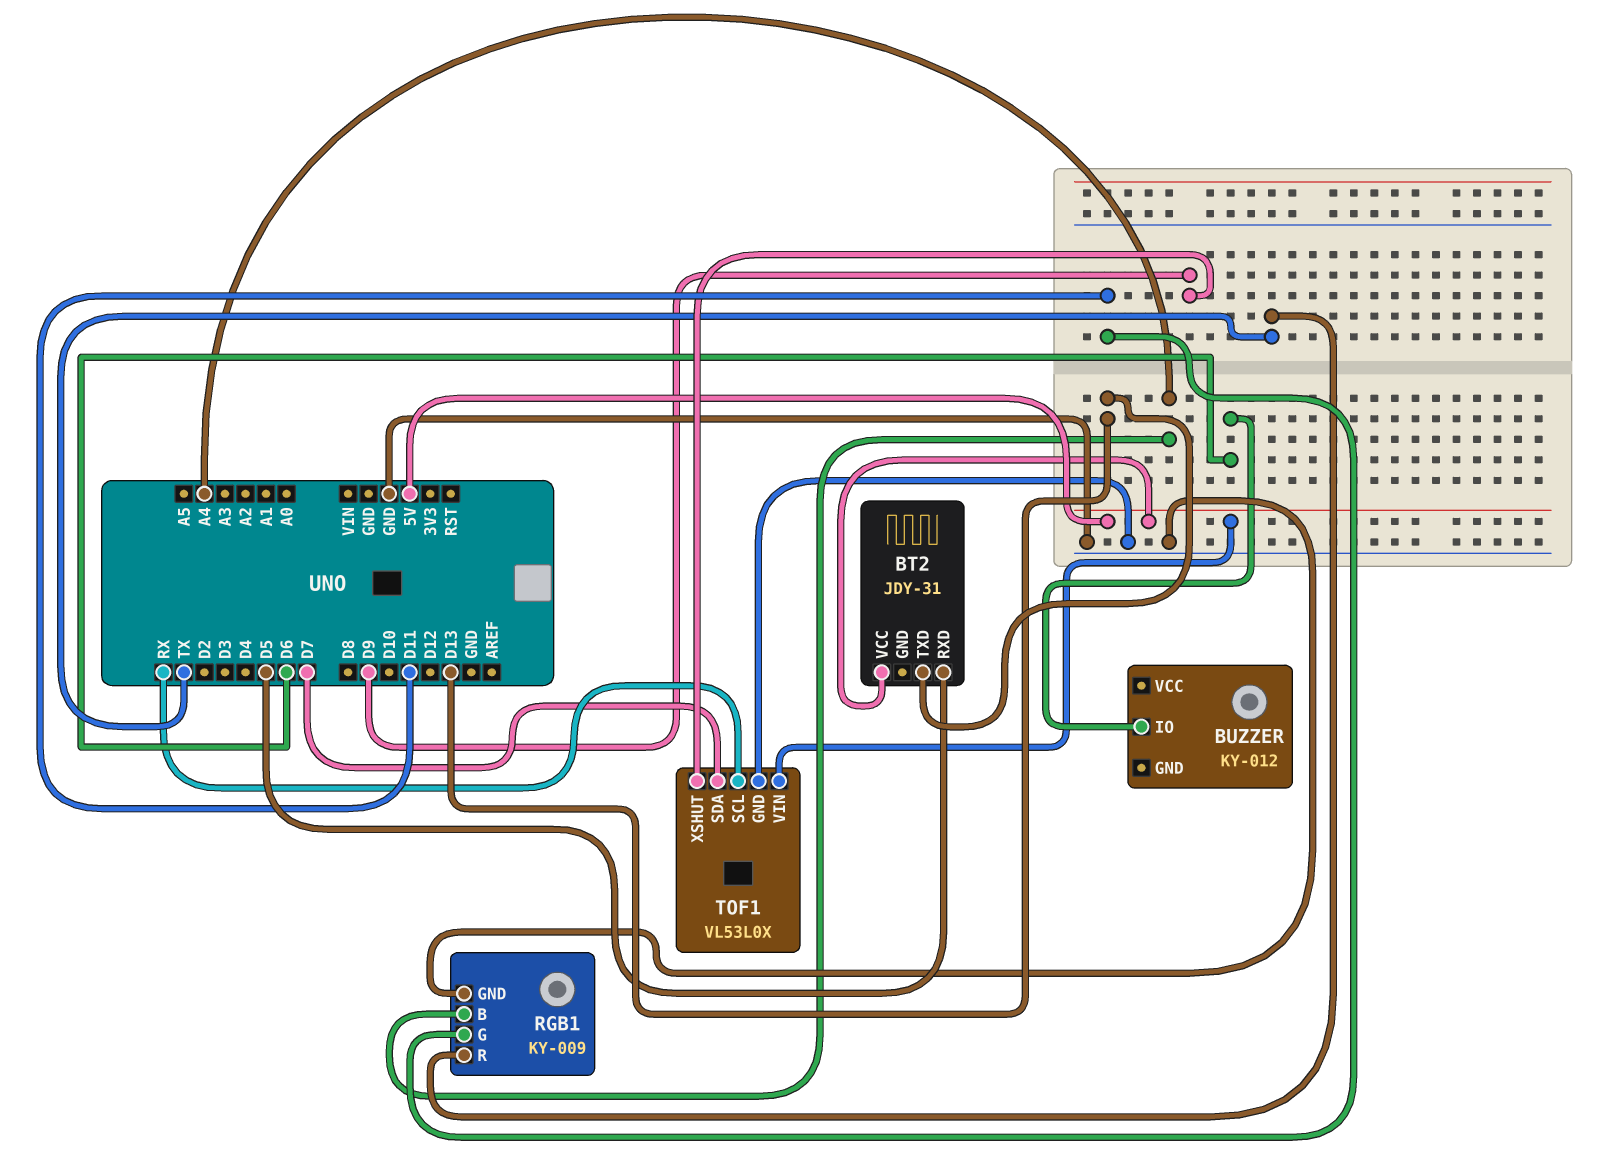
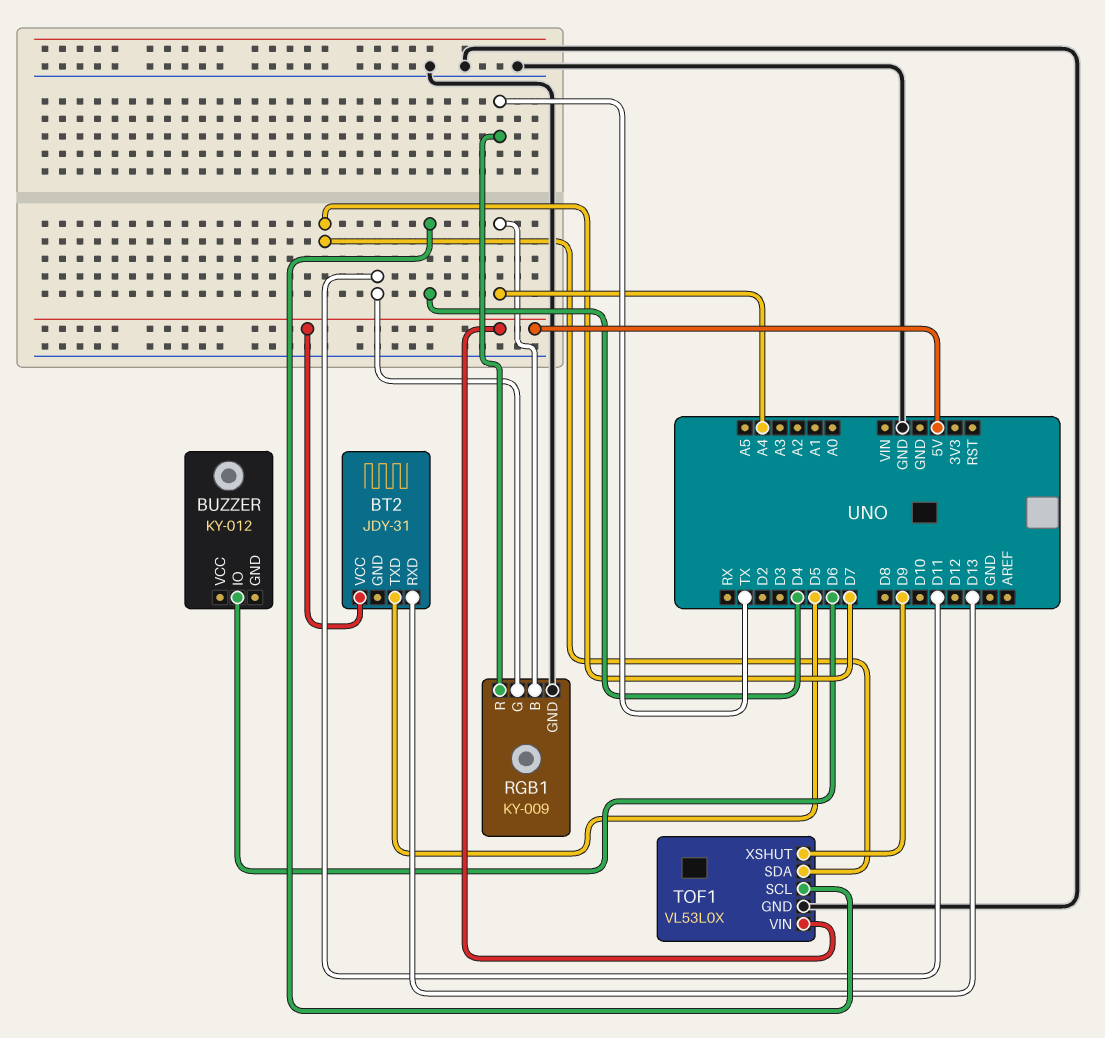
BT2 pin RXD: D5 -> D13
BT2 pin TXD: D13 -> D5
TOF1 pin SCL: RX -> D4

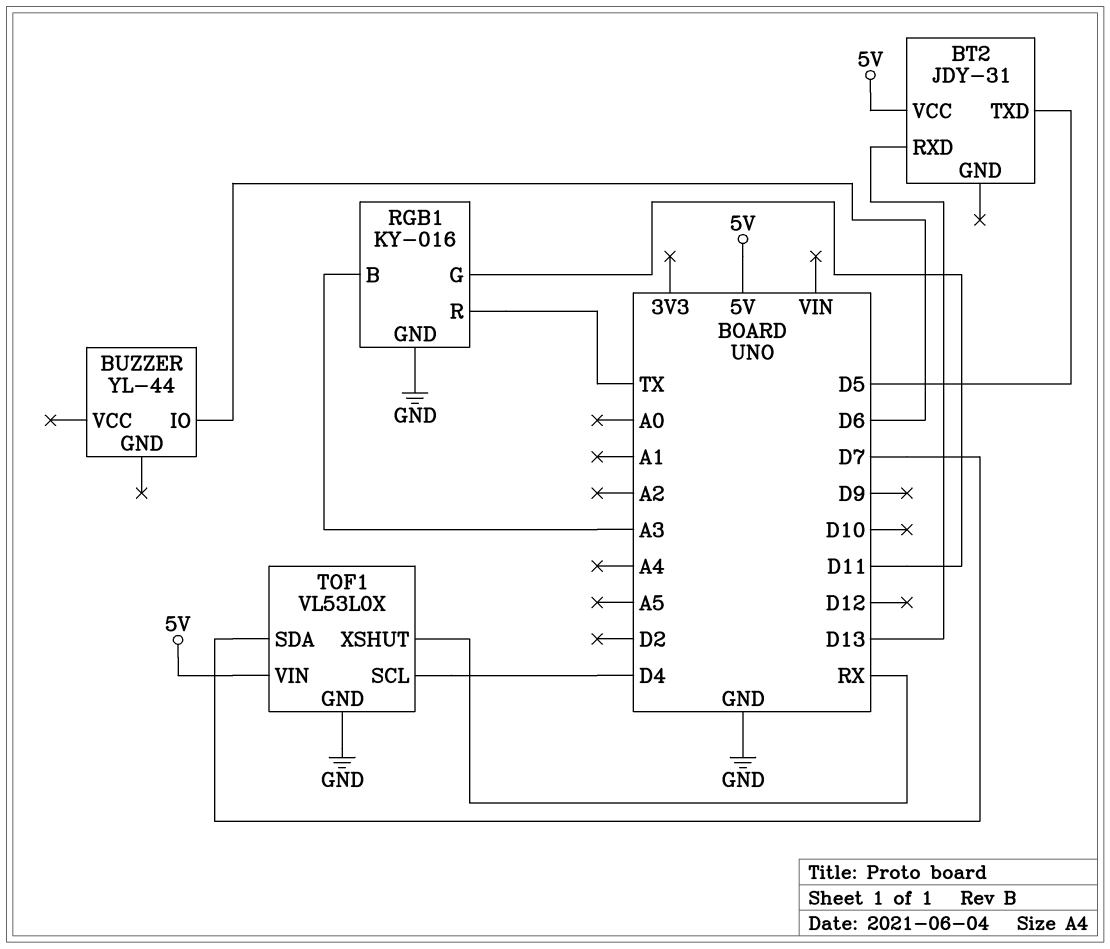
BUZZER: KY-012 -> YL-44
RGB1: KY-009 -> KY-016
RGB1 pin B: A4 -> A3
TOF1 pin XSHUT: D9 -> RX

